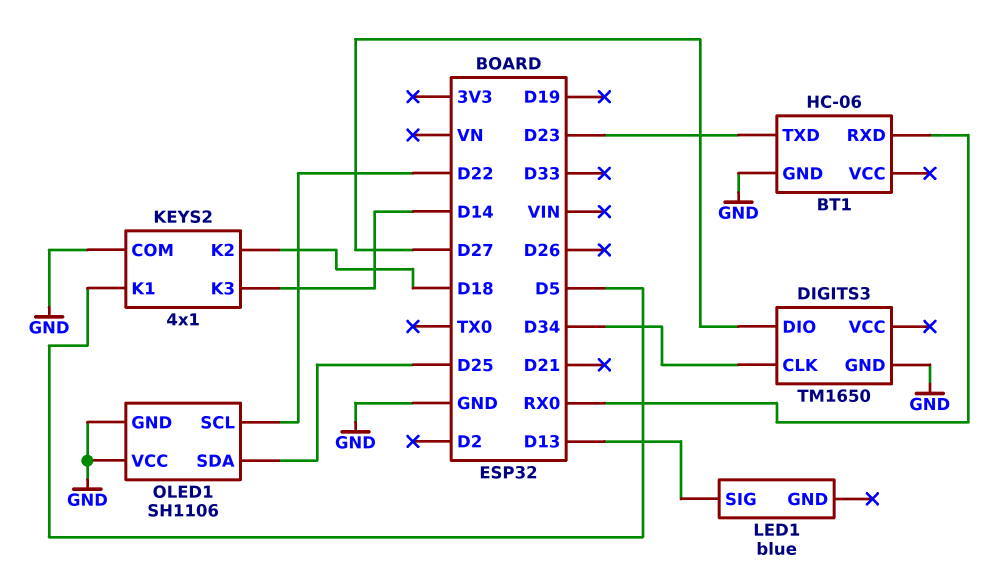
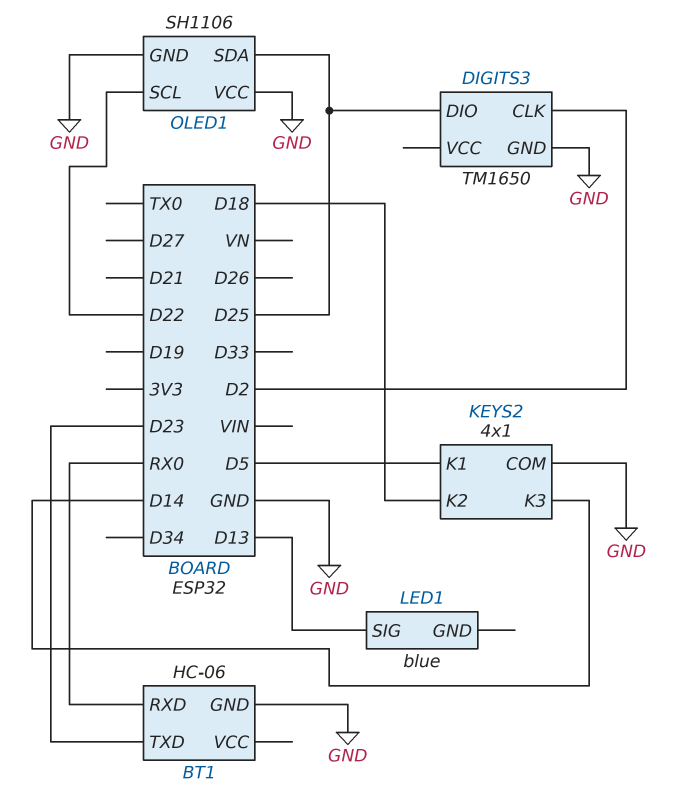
DIGITS3 pin CLK: D34 -> D2
DIGITS3 pin DIO: D27 -> D25

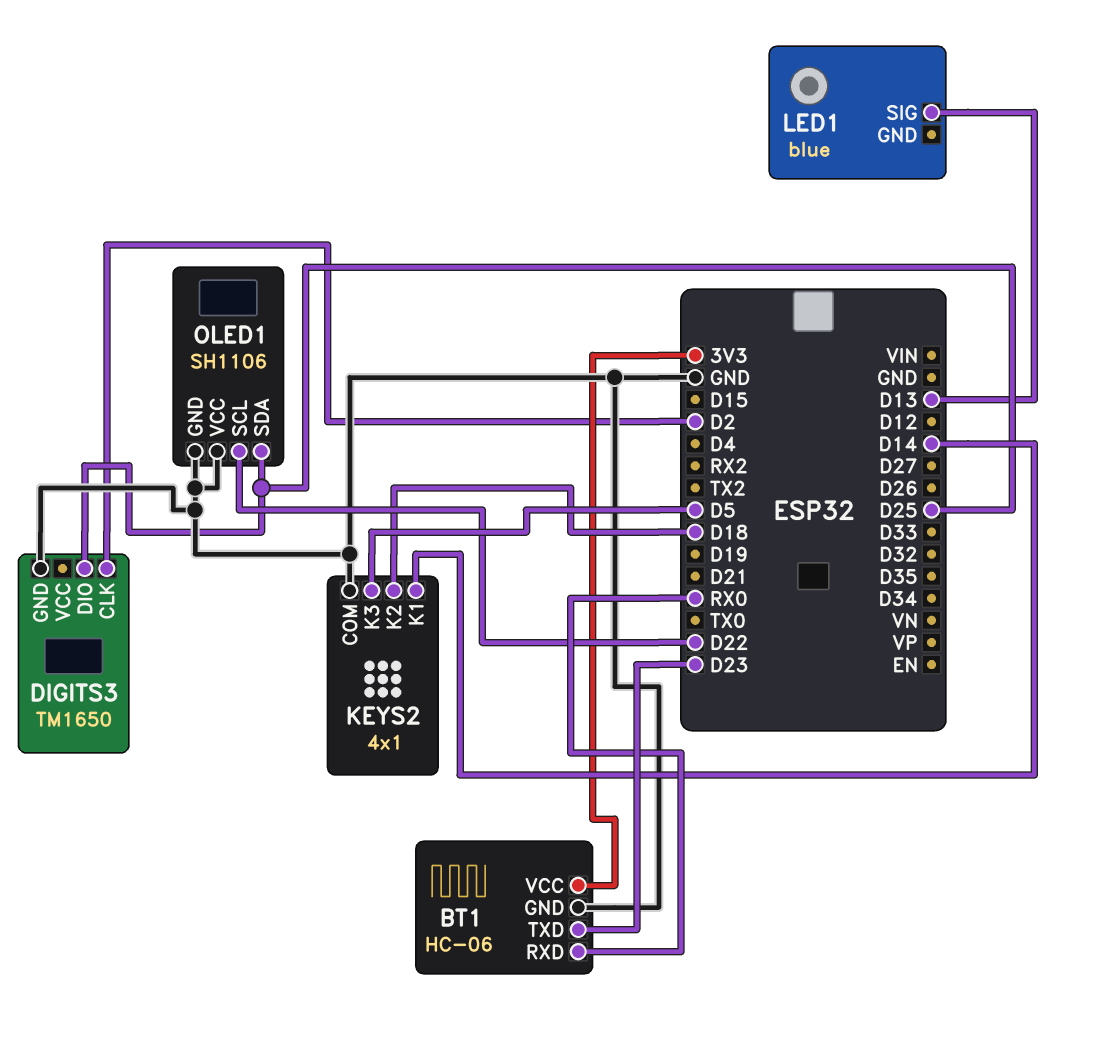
BT1 pin VCC: none -> 3V3
KEYS2 pin K1: D5 -> D14
KEYS2 pin K3: D14 -> D5

